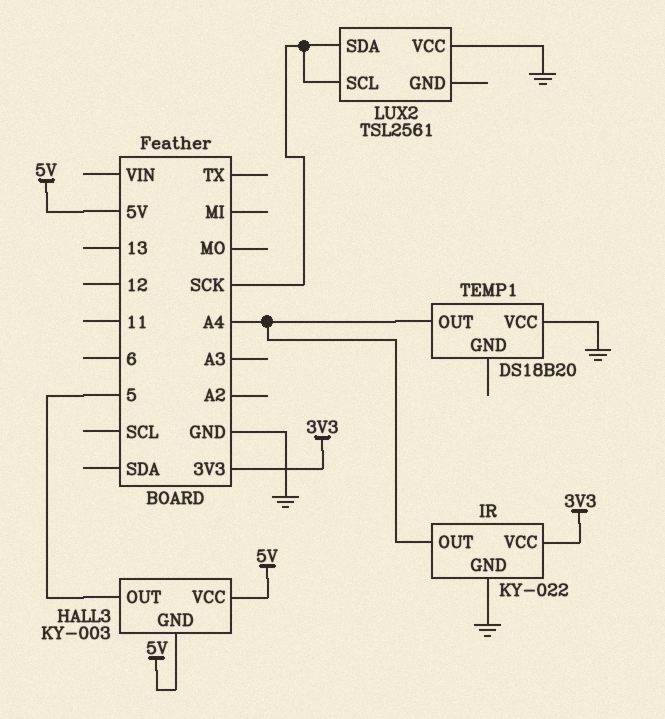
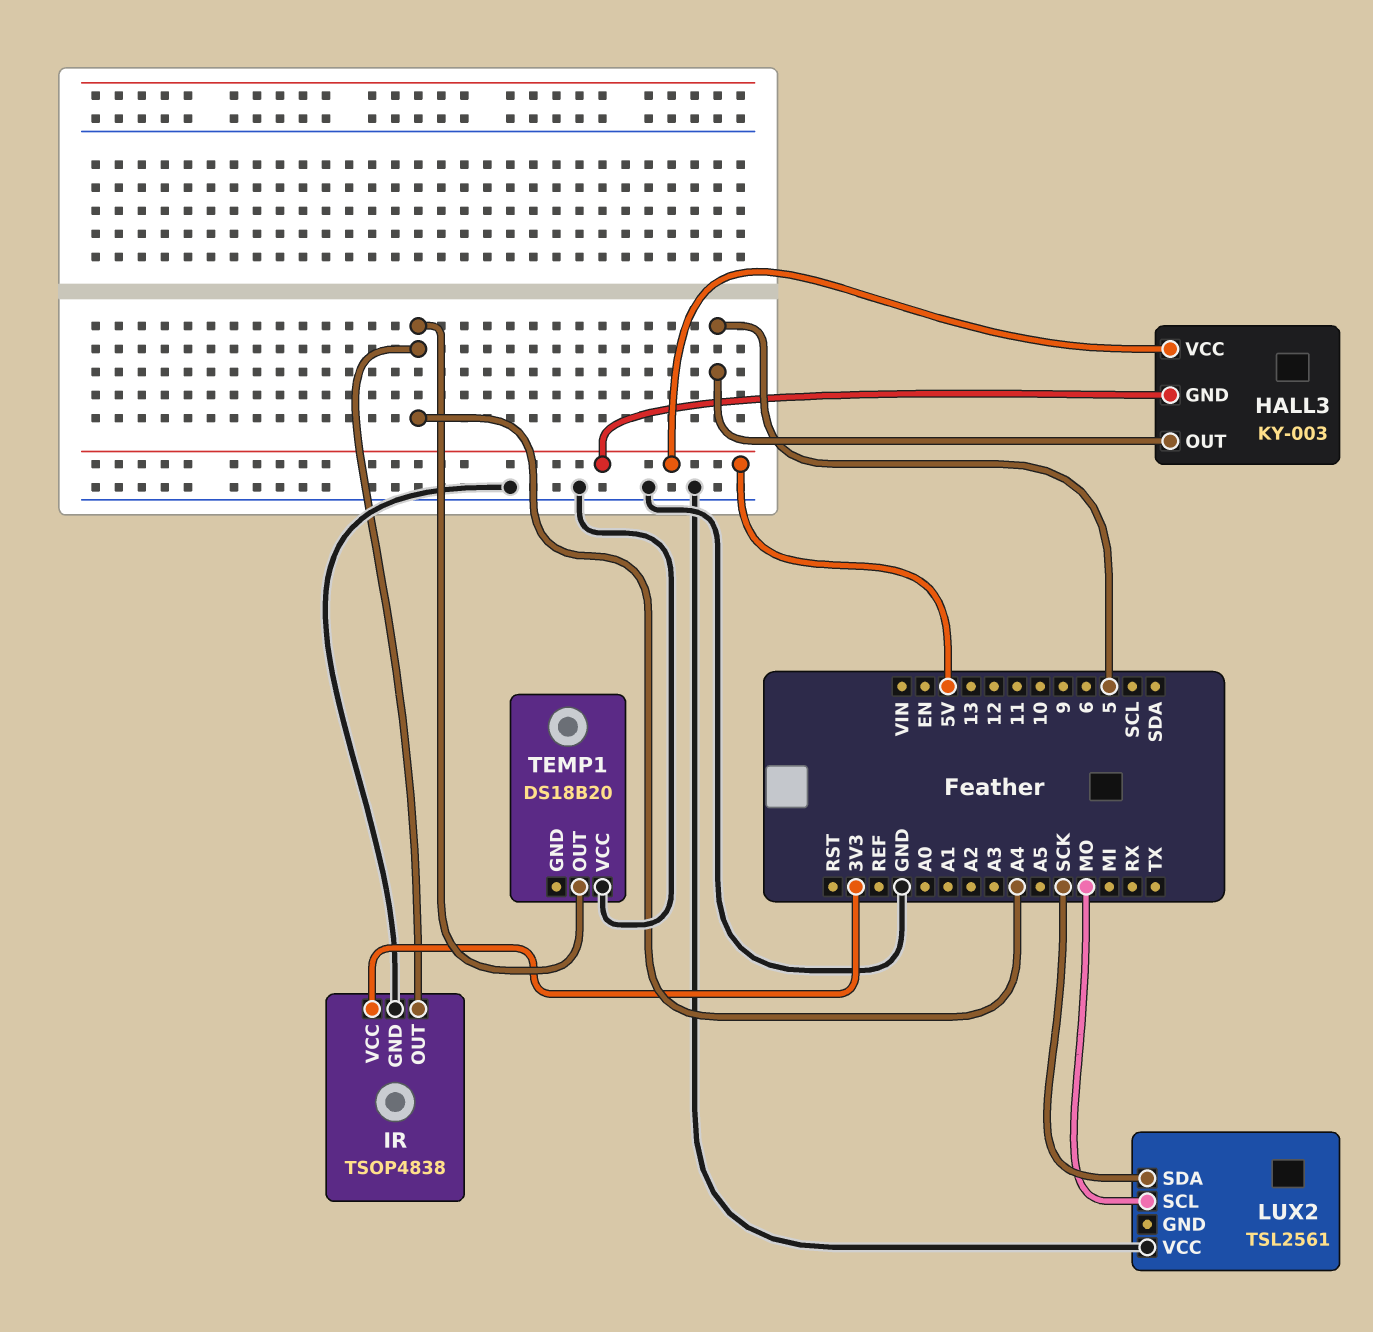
IR: KY-022 -> TSOP4838
LUX2 pin SCL: SCK -> MO

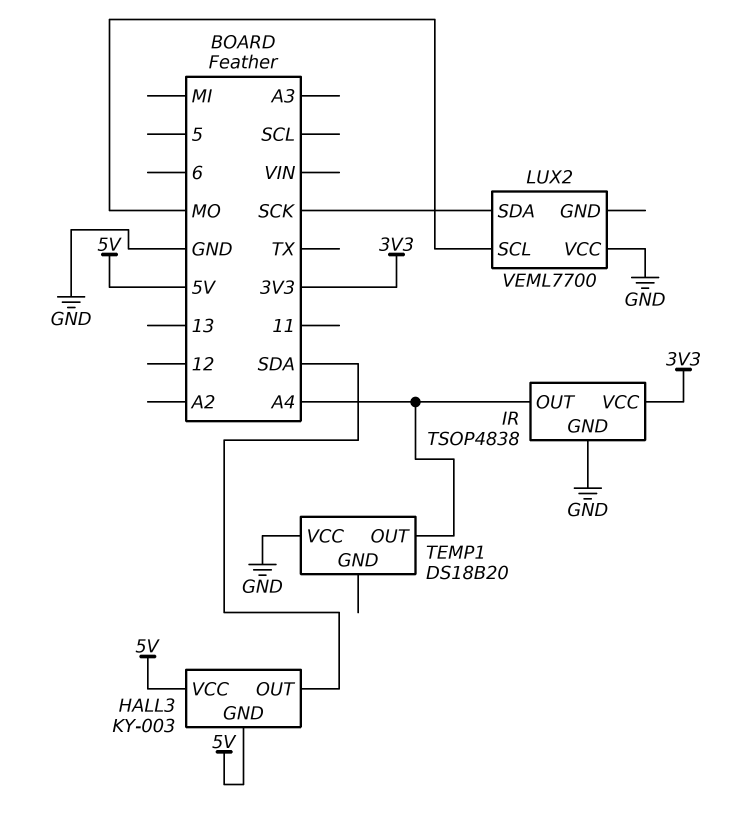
HALL3 pin OUT: 5 -> SDA
LUX2: TSL2561 -> VEML7700

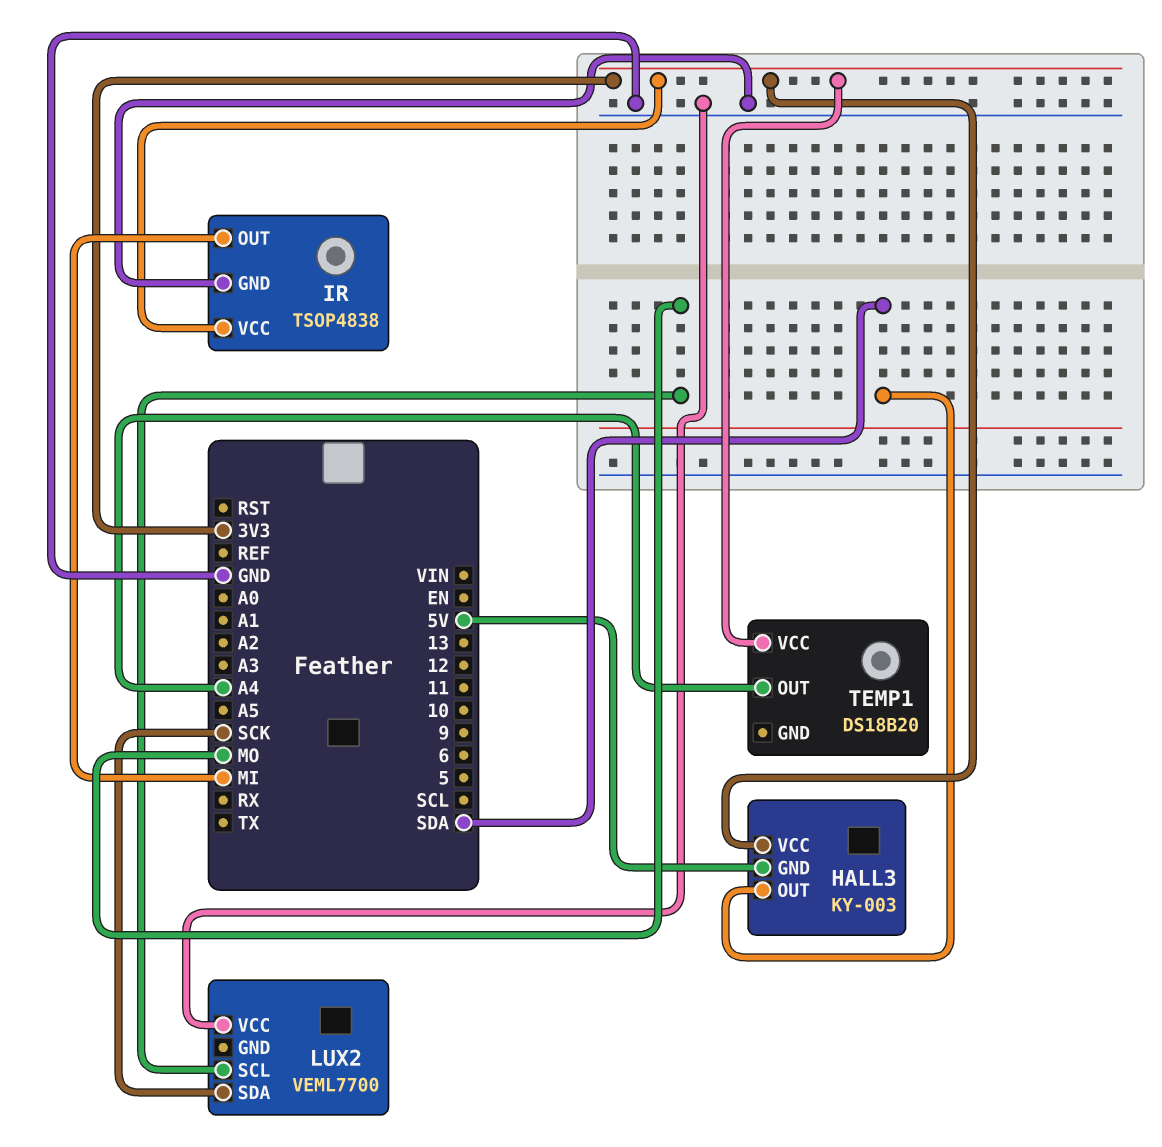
HALL3 pin VCC: 5V -> 3V3
IR pin OUT: A4 -> MI
TEMP1 pin VCC: GND -> 3V3

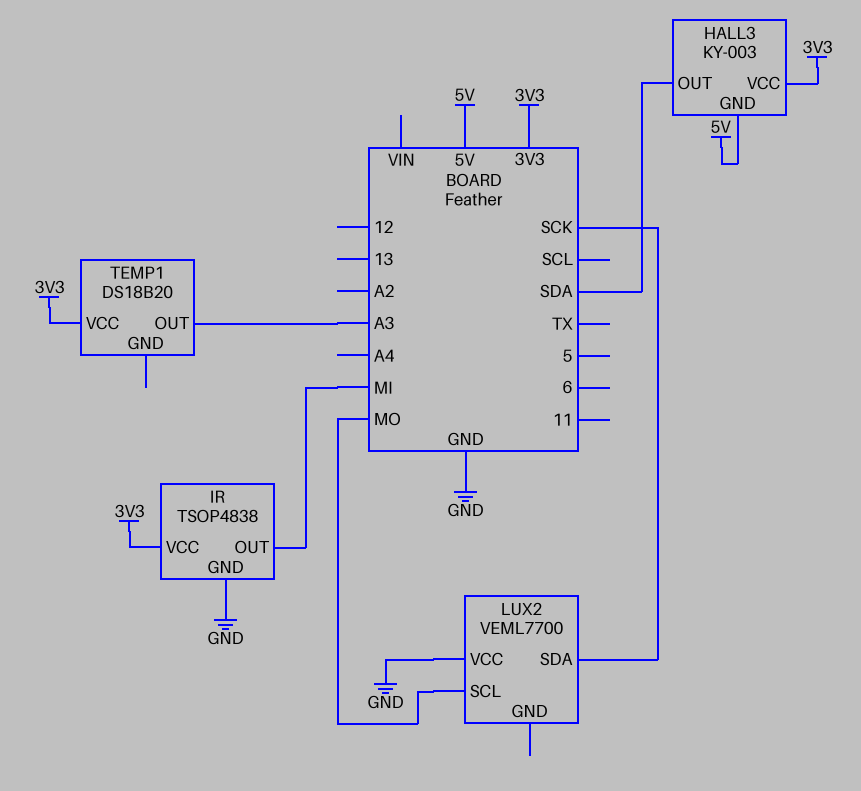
TEMP1 pin OUT: A4 -> A3

